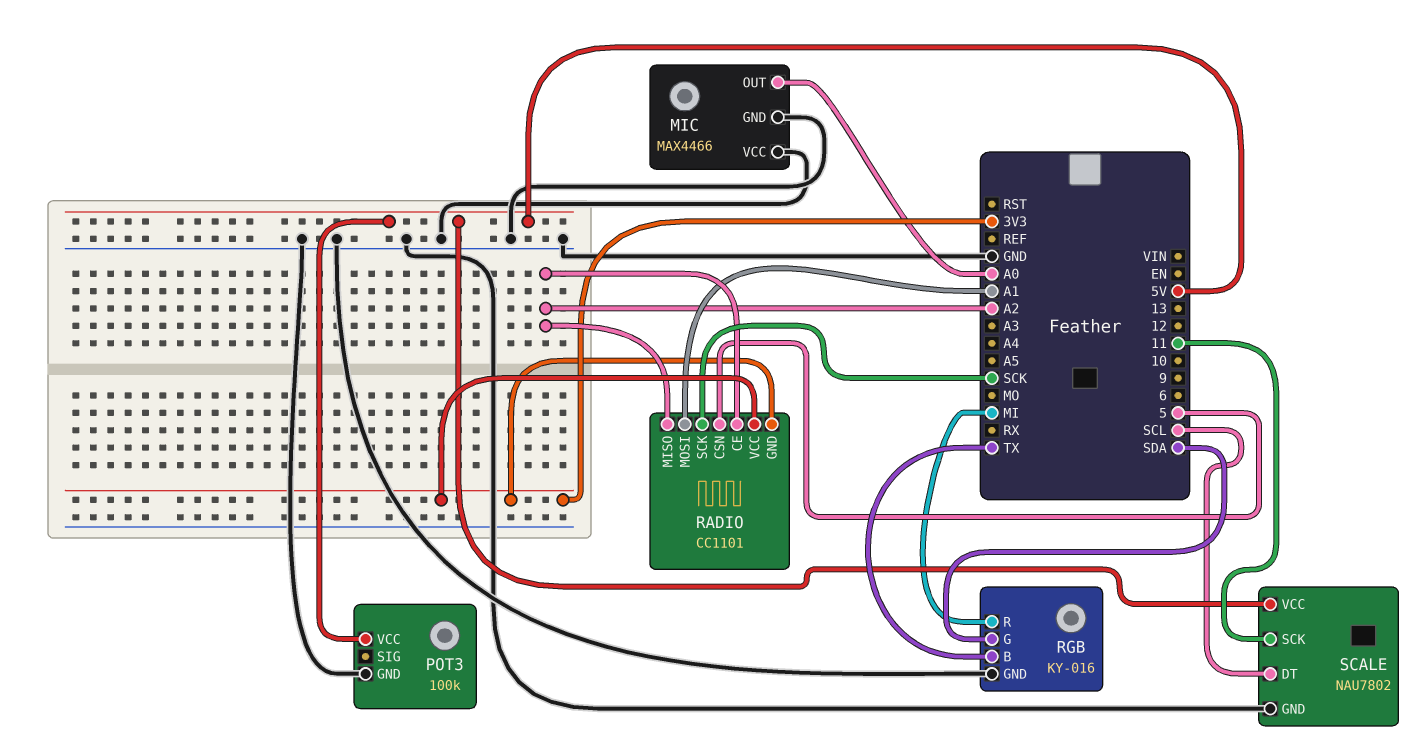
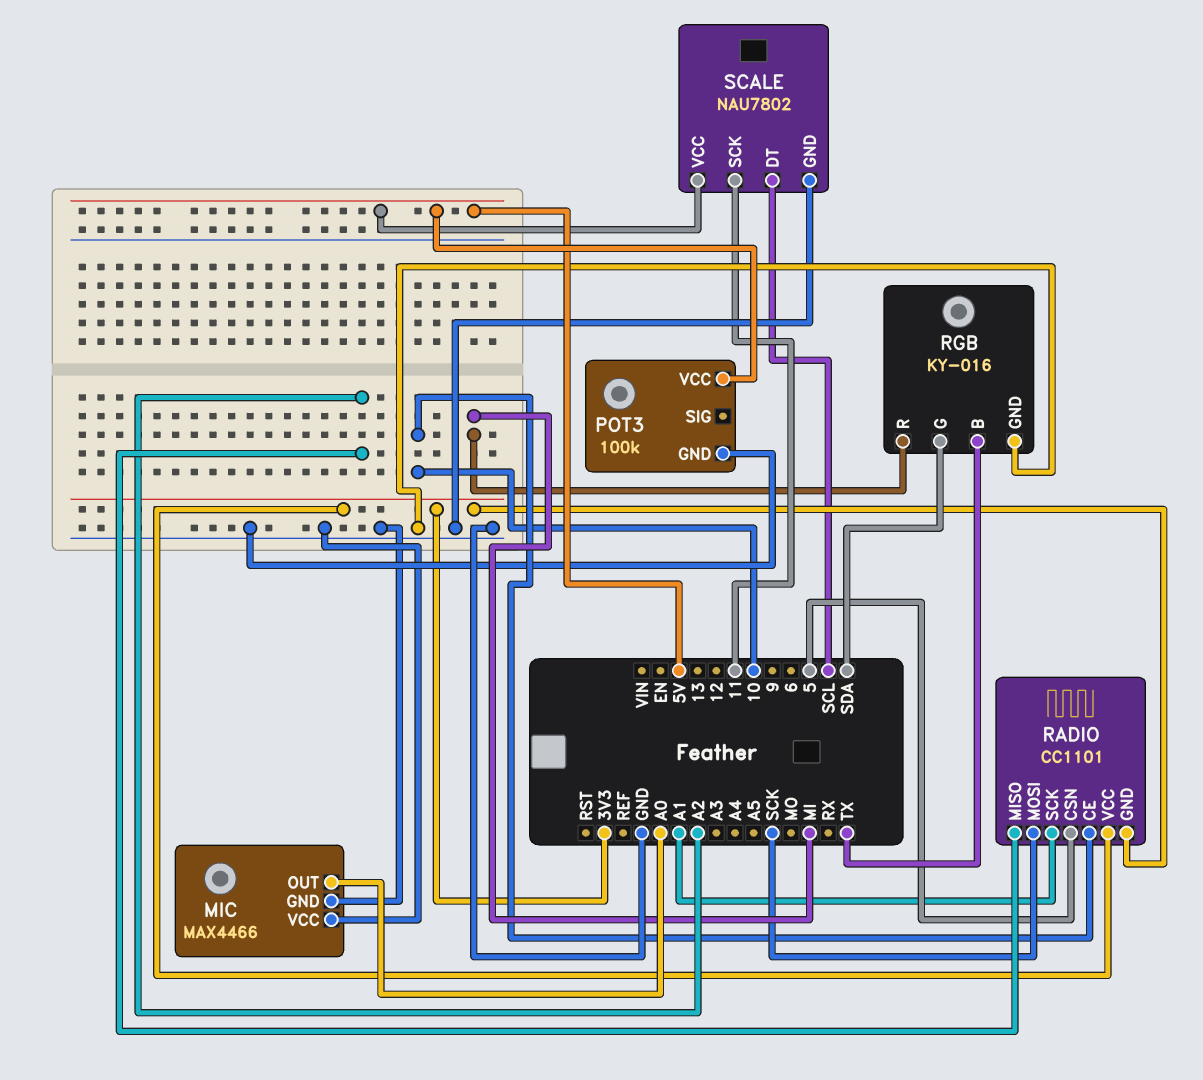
RADIO pin CE: A2 -> 10
RADIO pin MOSI: A1 -> SCK
RADIO pin SCK: SCK -> A1

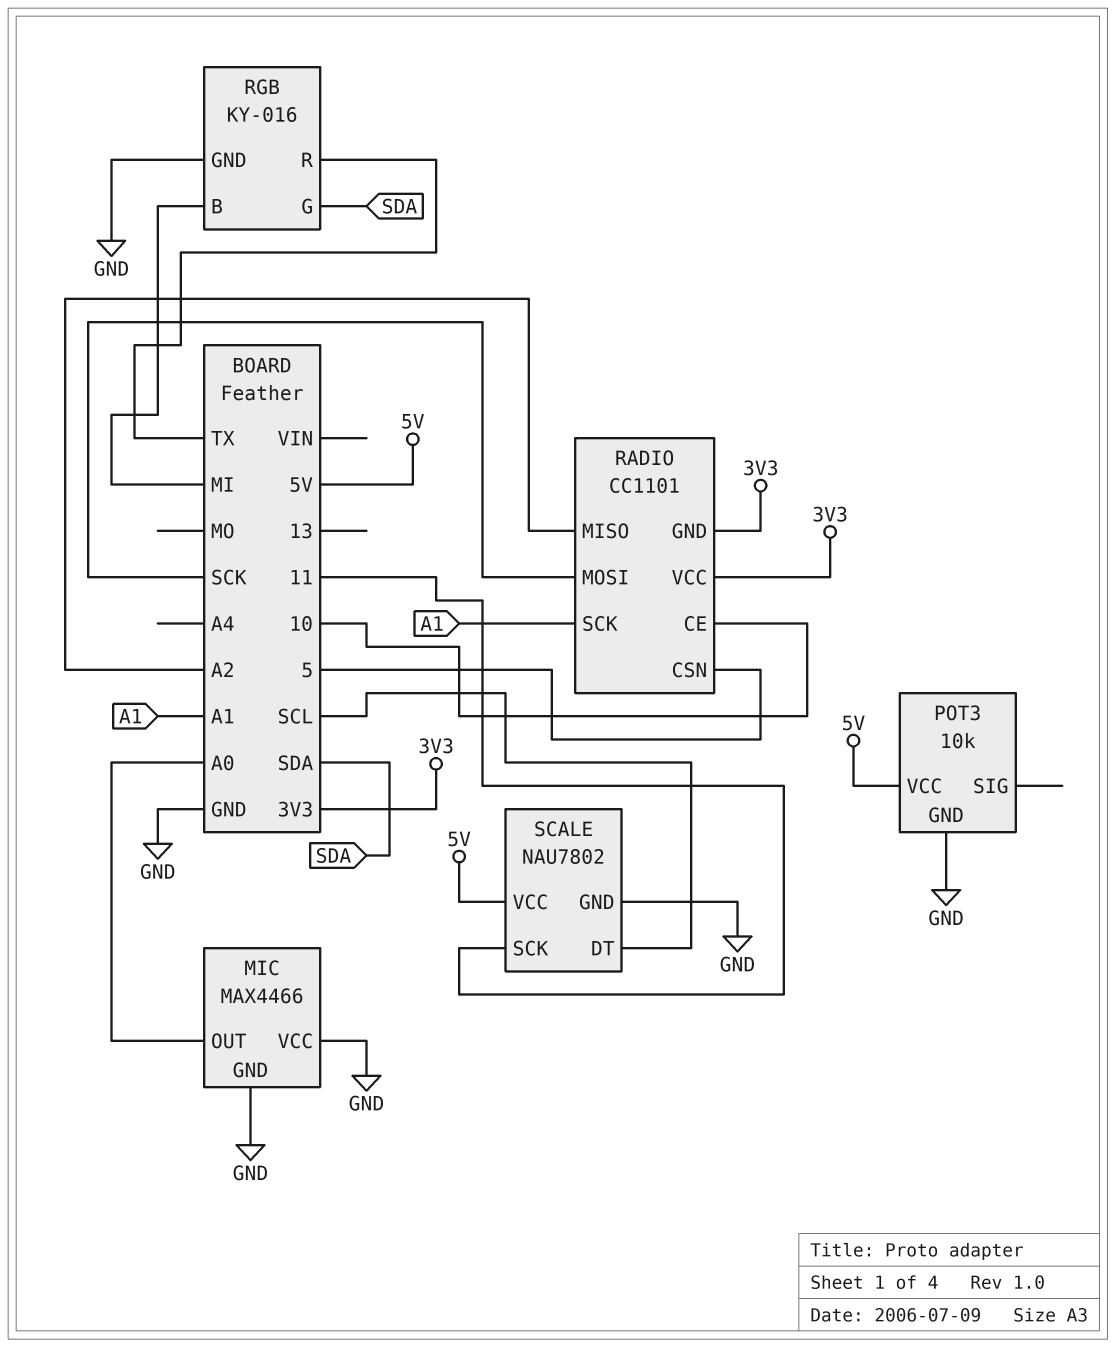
POT3: 100k -> 10k
RGB pin B: TX -> MI
RGB pin R: MI -> TX

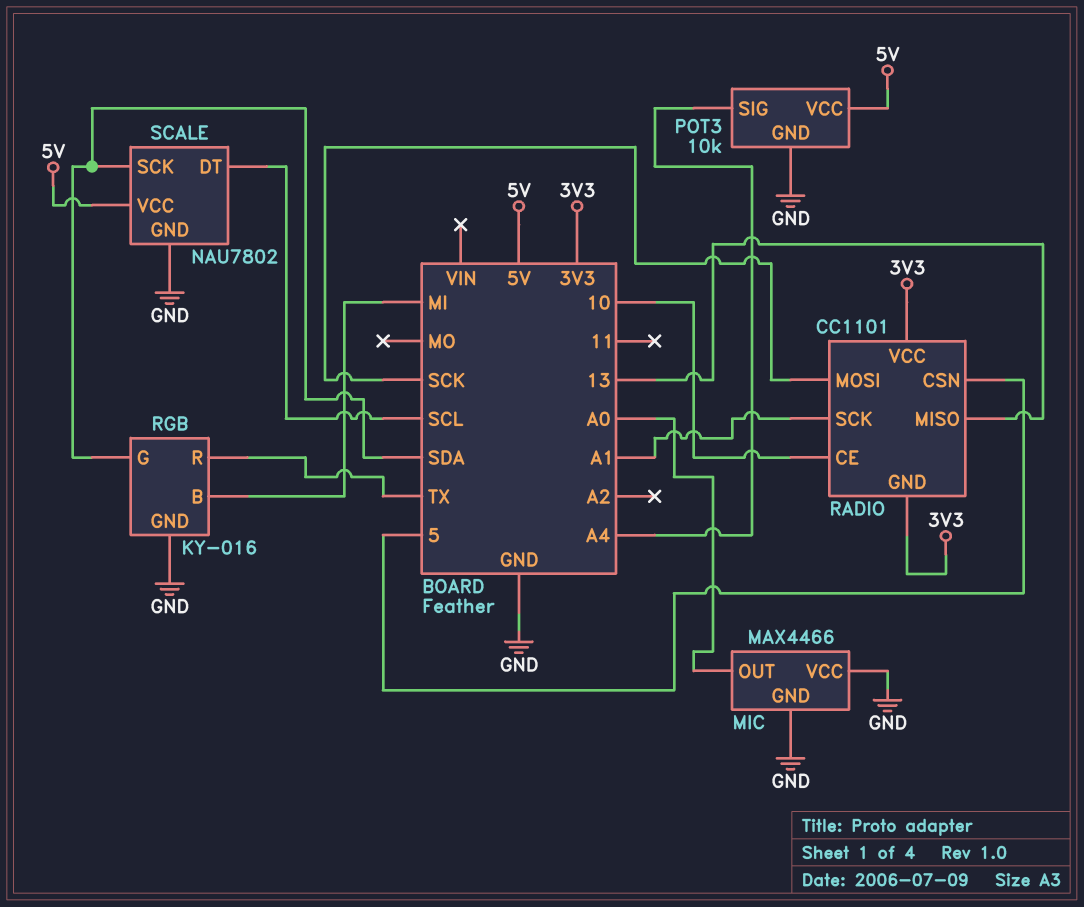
POT3 pin SIG: none -> A4
RADIO pin MISO: A2 -> 13
SCALE pin SCK: 11 -> SDA

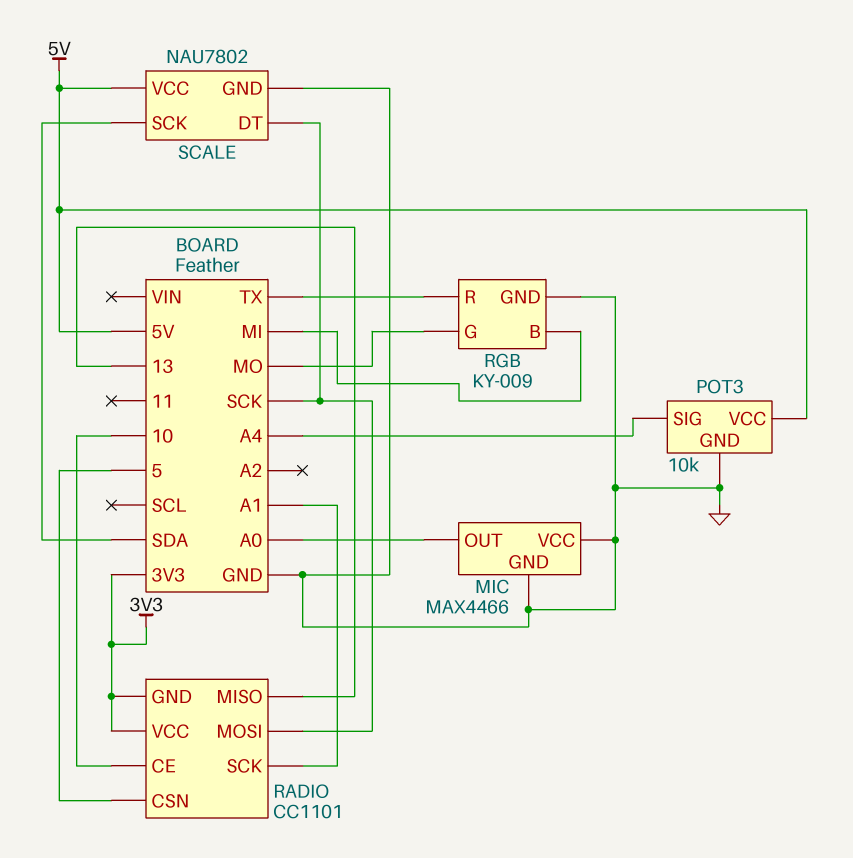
RGB: KY-016 -> KY-009
RGB pin G: SDA -> MO
SCALE pin DT: SCL -> SCK

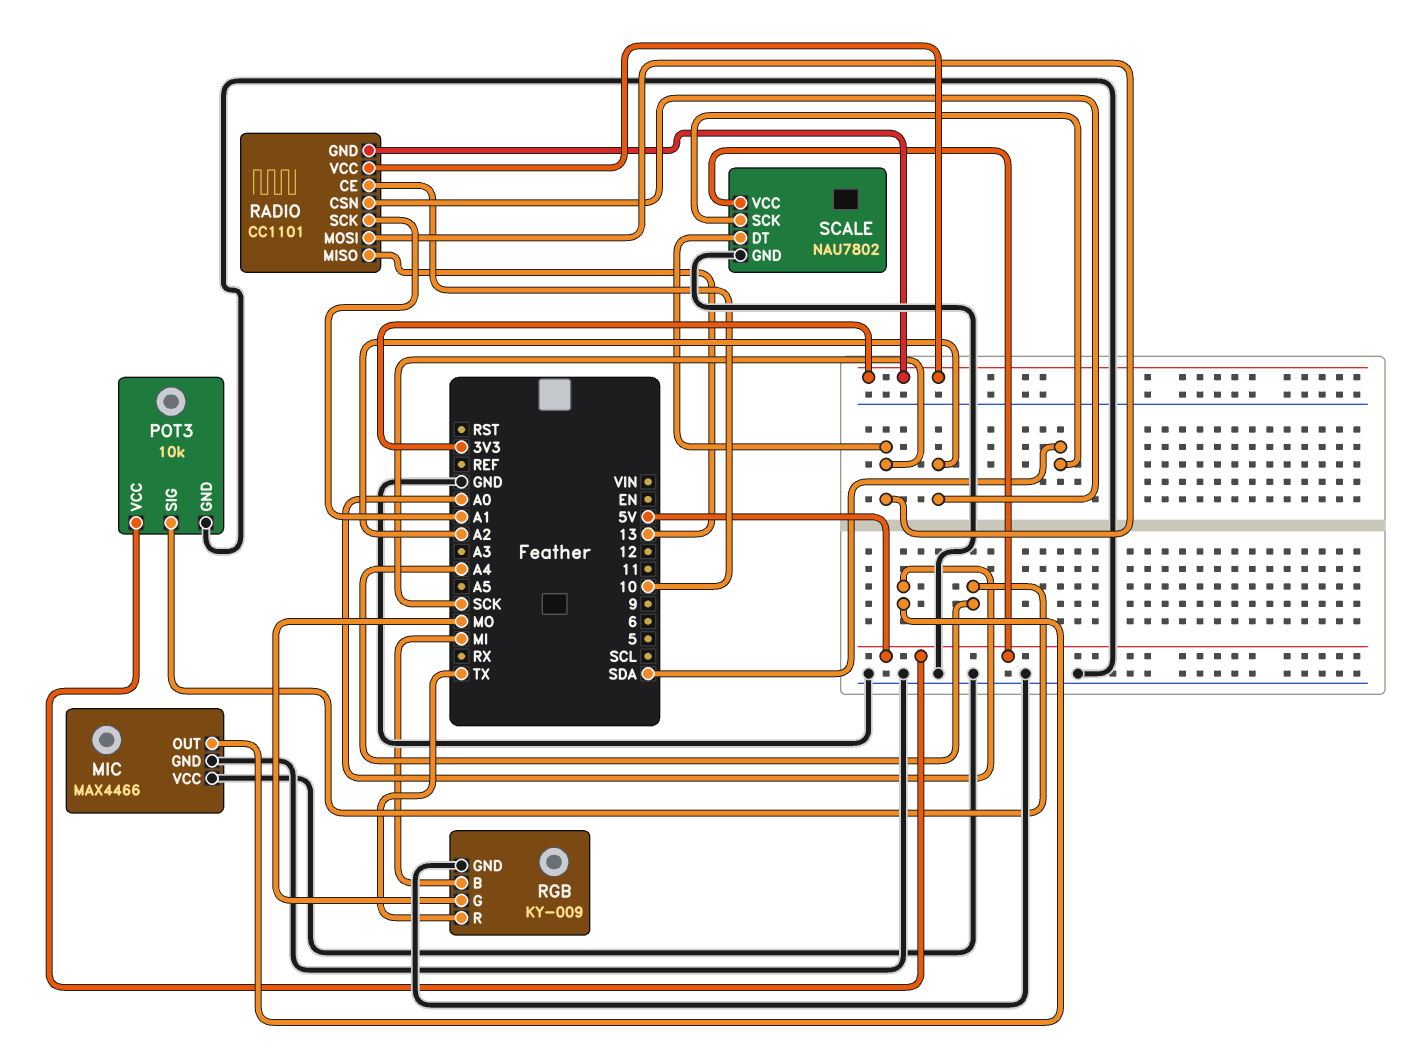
RADIO pin CSN: 5 -> A2

